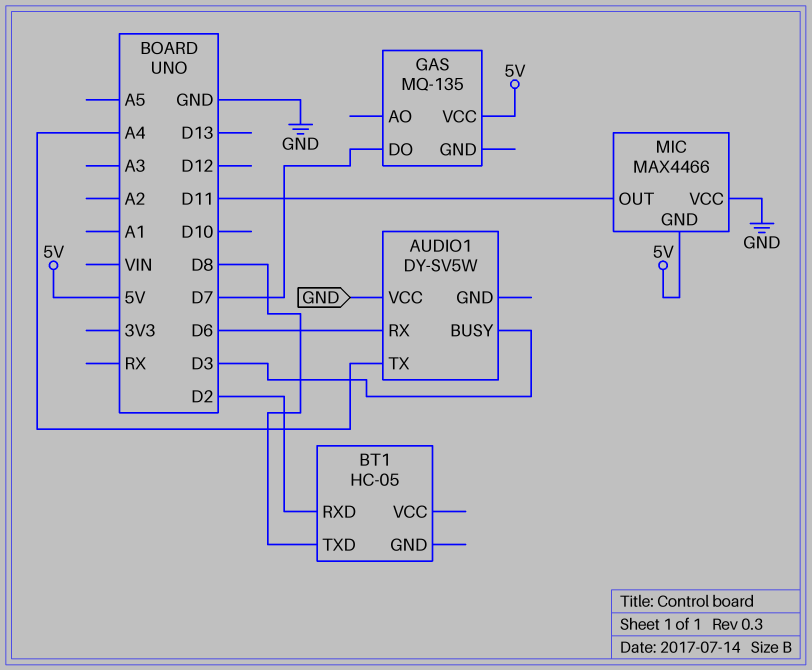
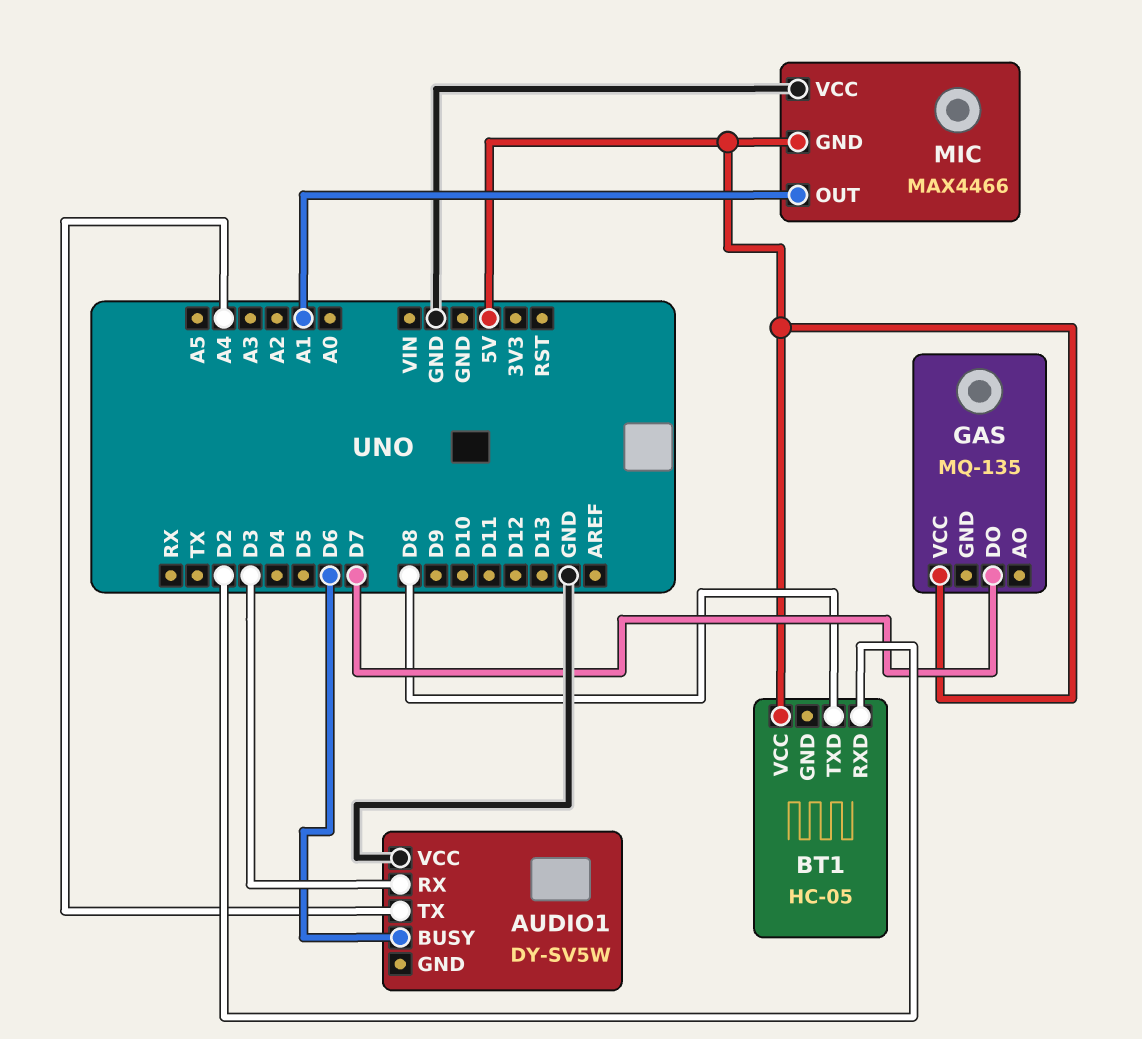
AUDIO1 pin BUSY: D3 -> D6
AUDIO1 pin RX: D6 -> D3
BT1 pin VCC: none -> 5V
MIC pin OUT: D11 -> A1

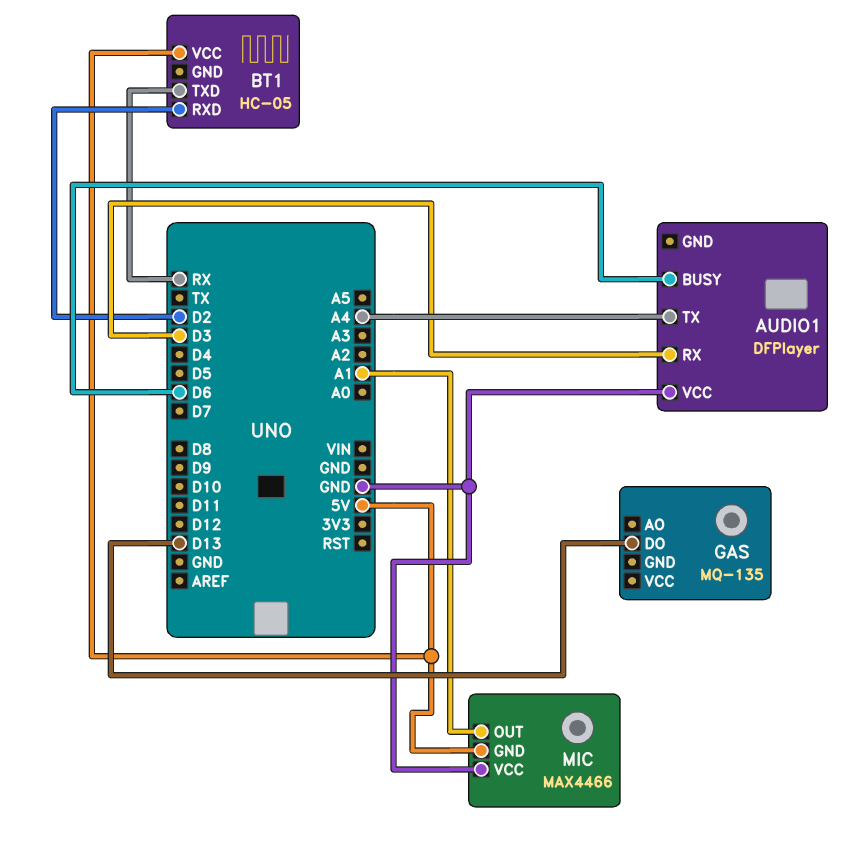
AUDIO1: DY-SV5W -> DFPlayer
BT1 pin TXD: D8 -> RX
GAS pin DO: D7 -> D13
GAS pin VCC: 5V -> none

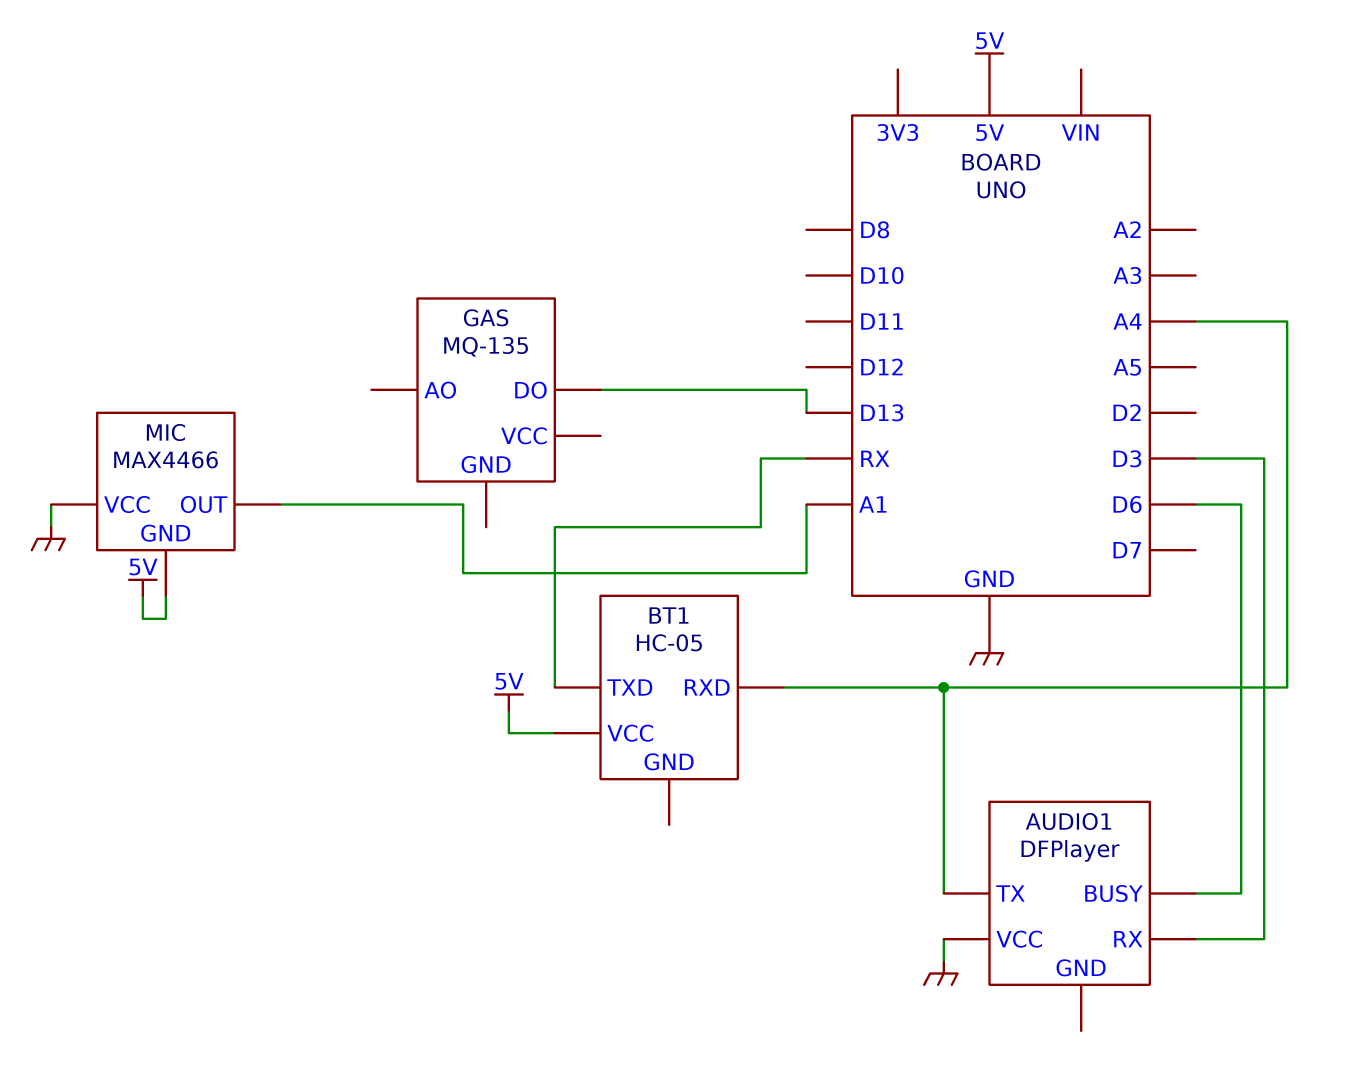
BT1 pin RXD: D2 -> A4

